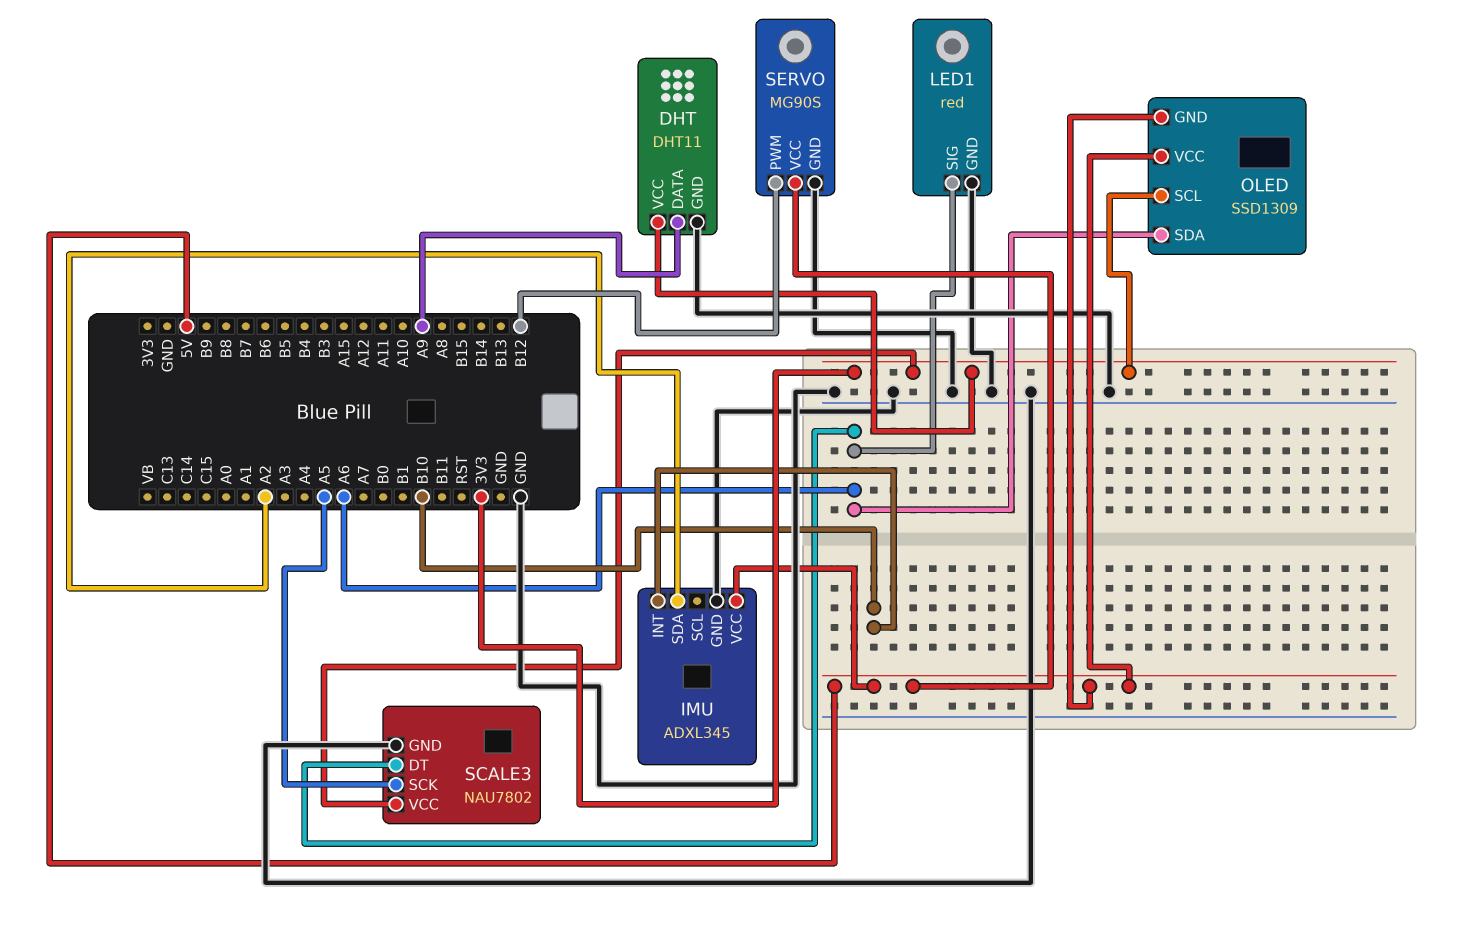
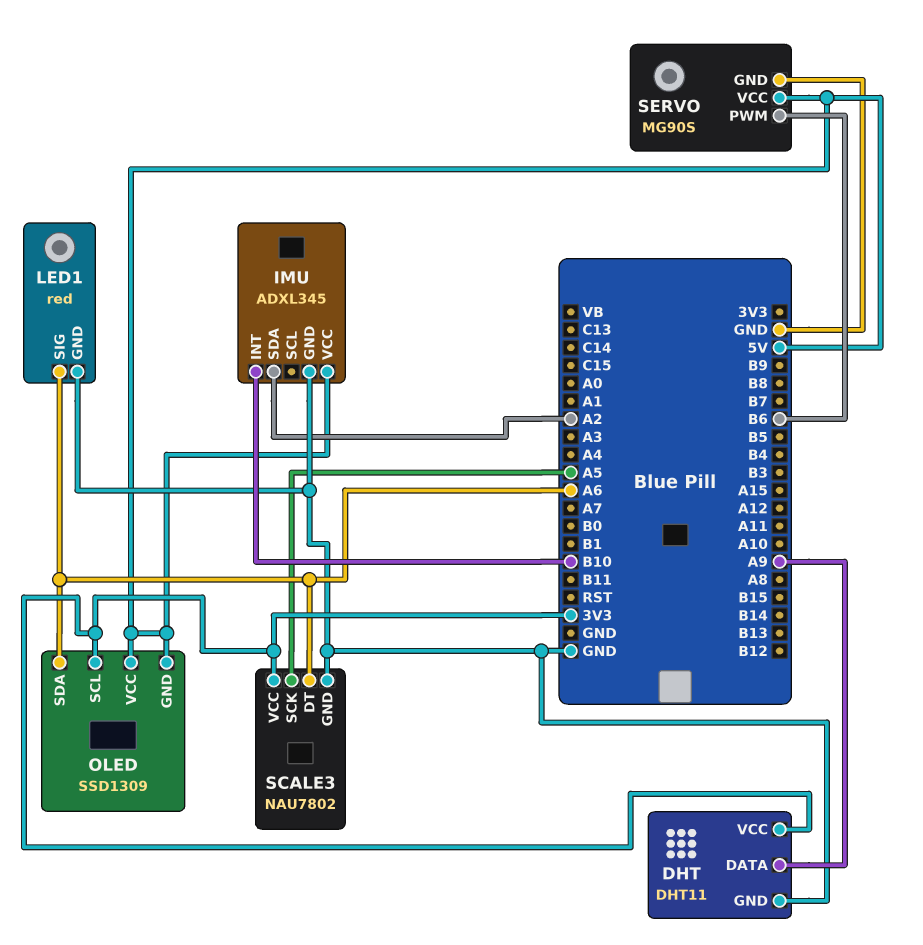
SERVO pin PWM: B12 -> B6

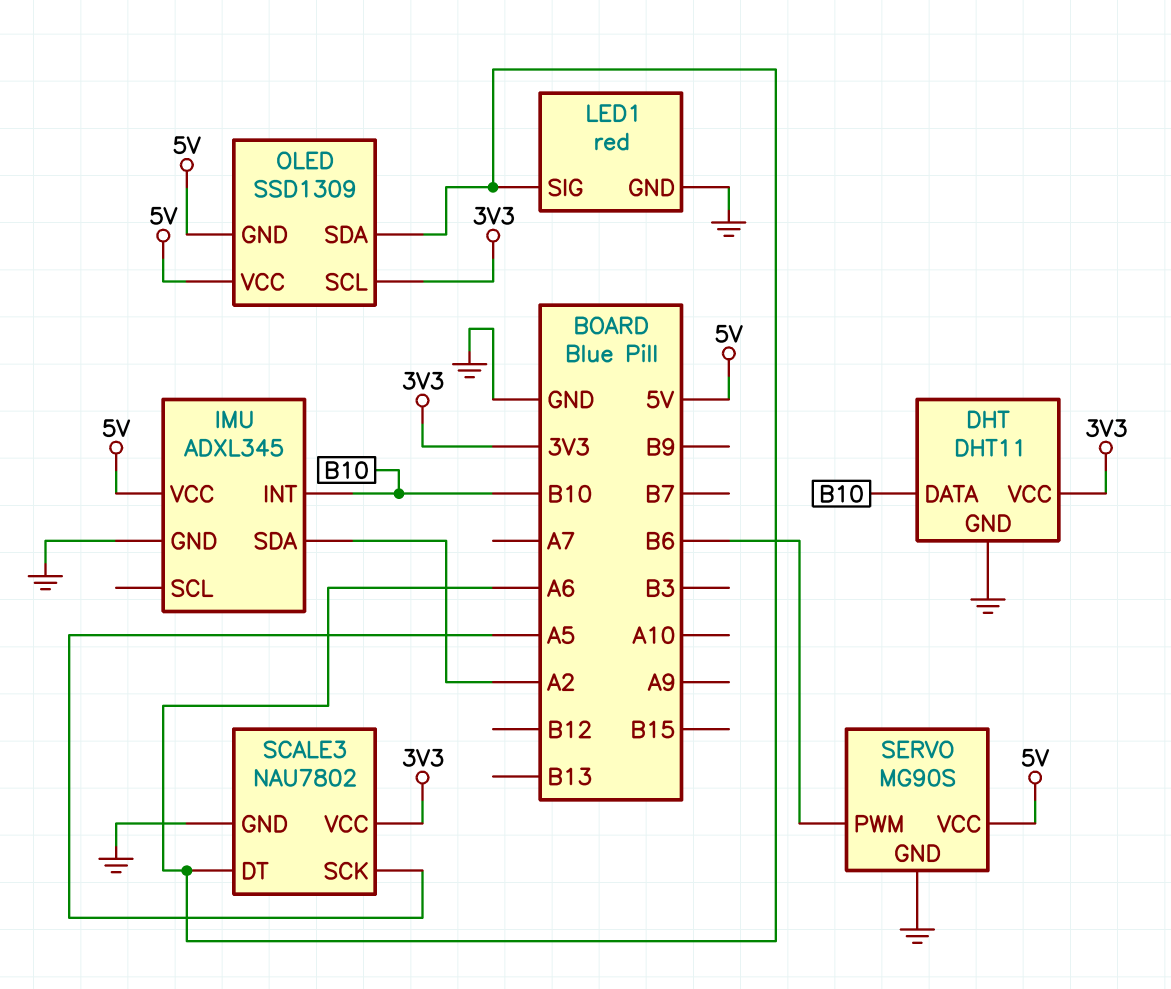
DHT pin DATA: A9 -> B10

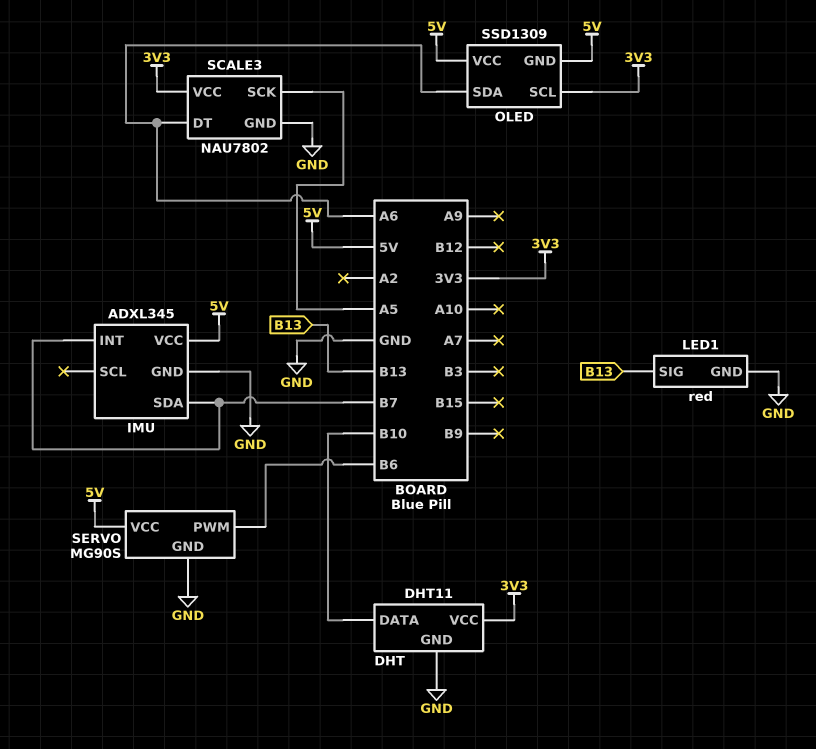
IMU pin INT: B10 -> B7
IMU pin SDA: A2 -> B7
LED1 pin SIG: A6 -> B13

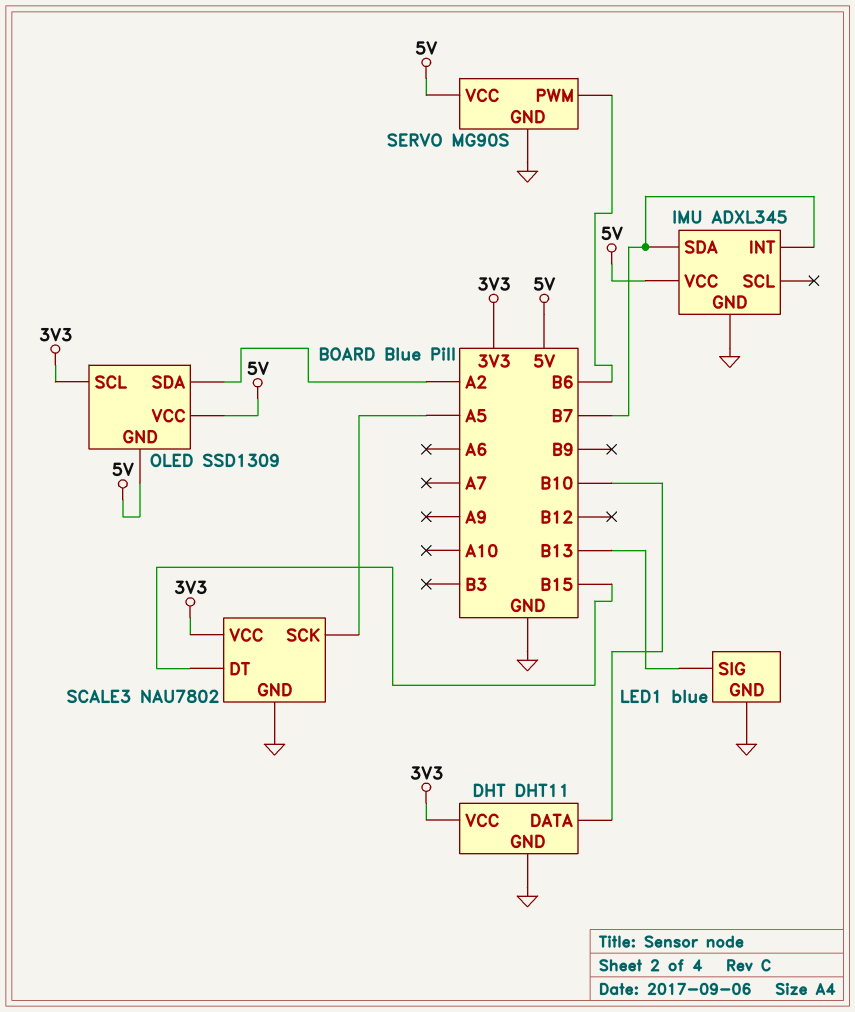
LED1: red -> blue
OLED pin SDA: A6 -> A2
SCALE3 pin DT: A6 -> B15

